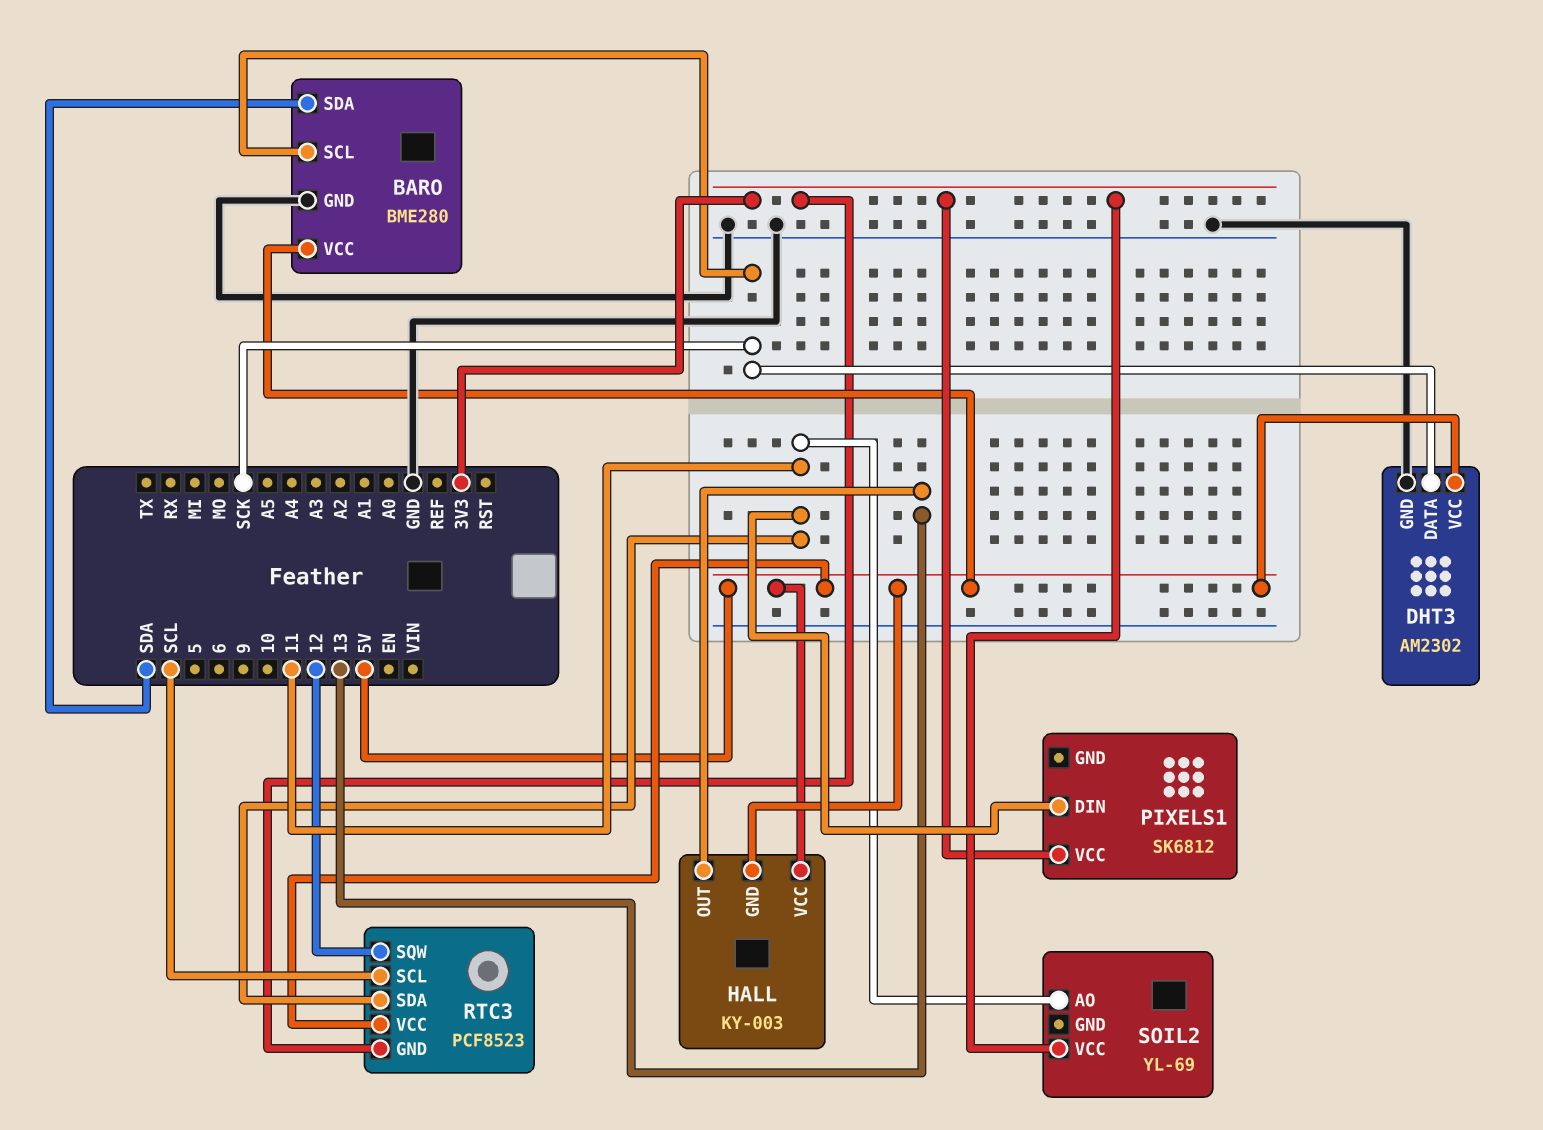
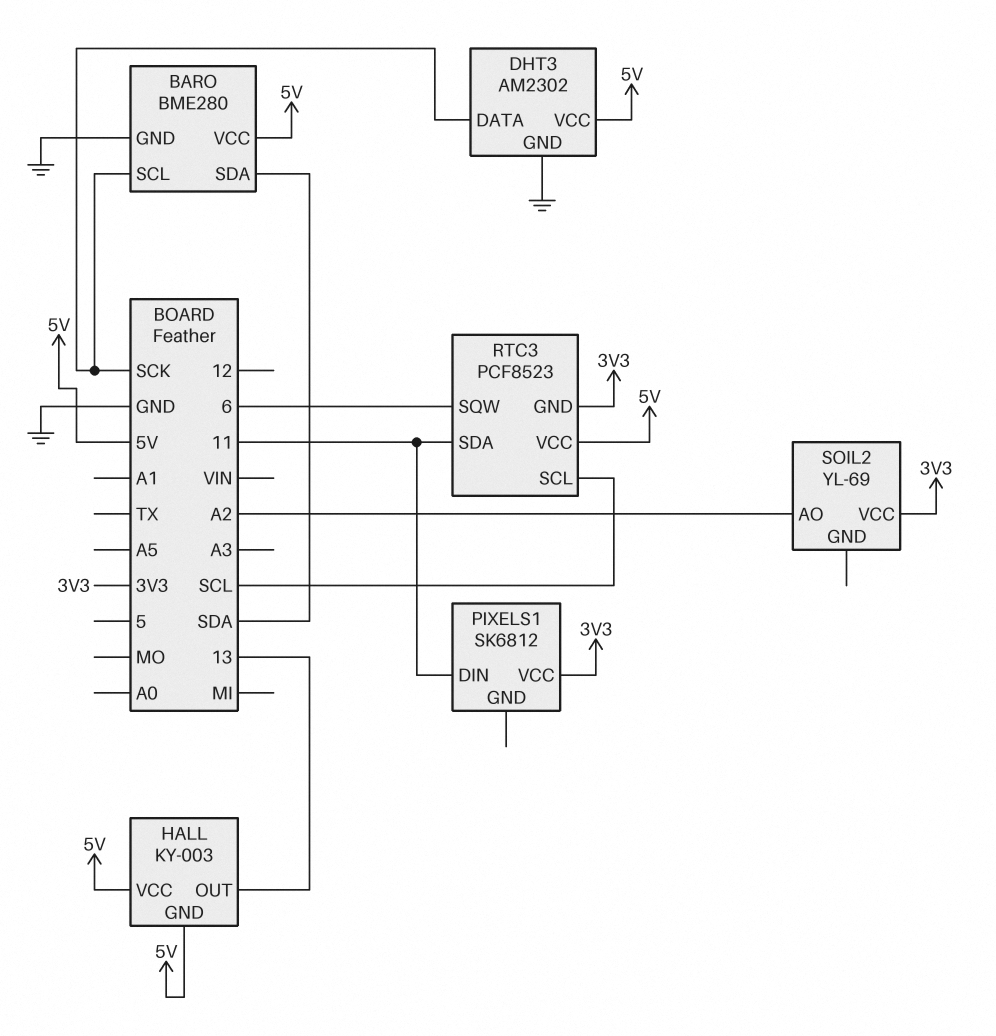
RTC3 pin SQW: 12 -> 6
SOIL2 pin AO: 11 -> A2

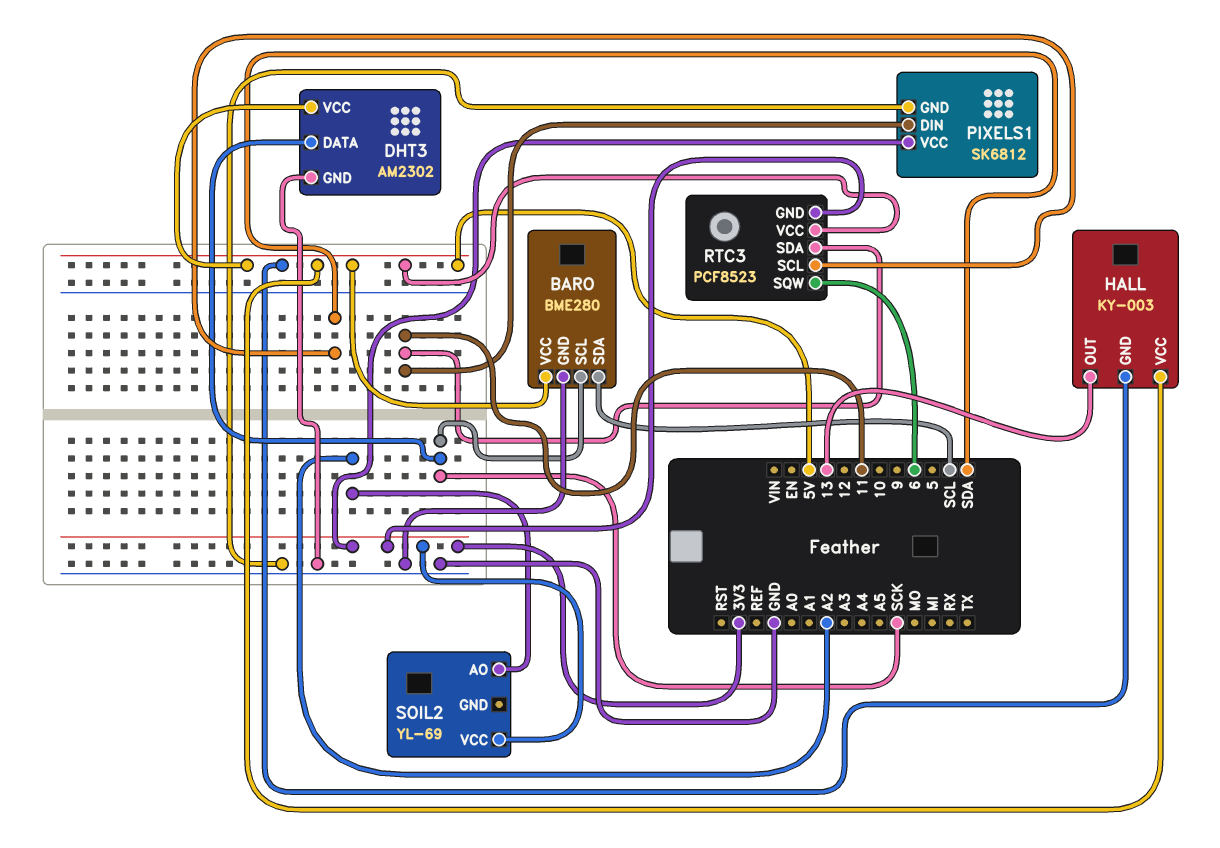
BARO pin SDA: SDA -> SCL
PIXELS1 pin GND: none -> GND
RTC3 pin SCL: SCL -> SDA

